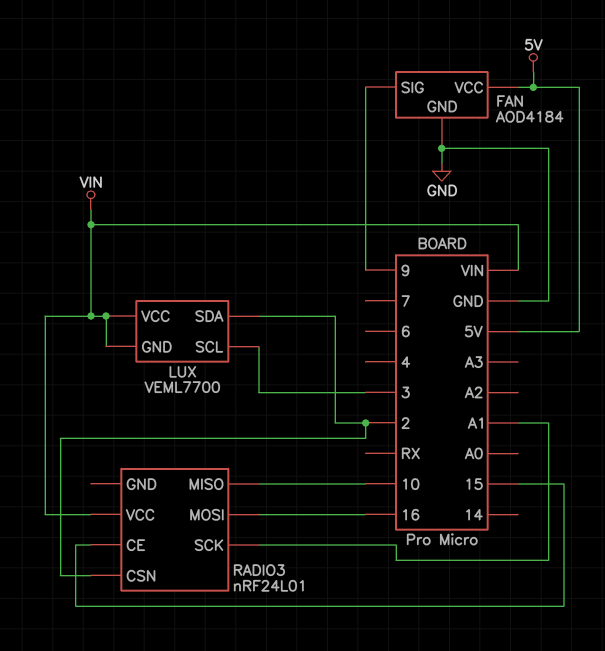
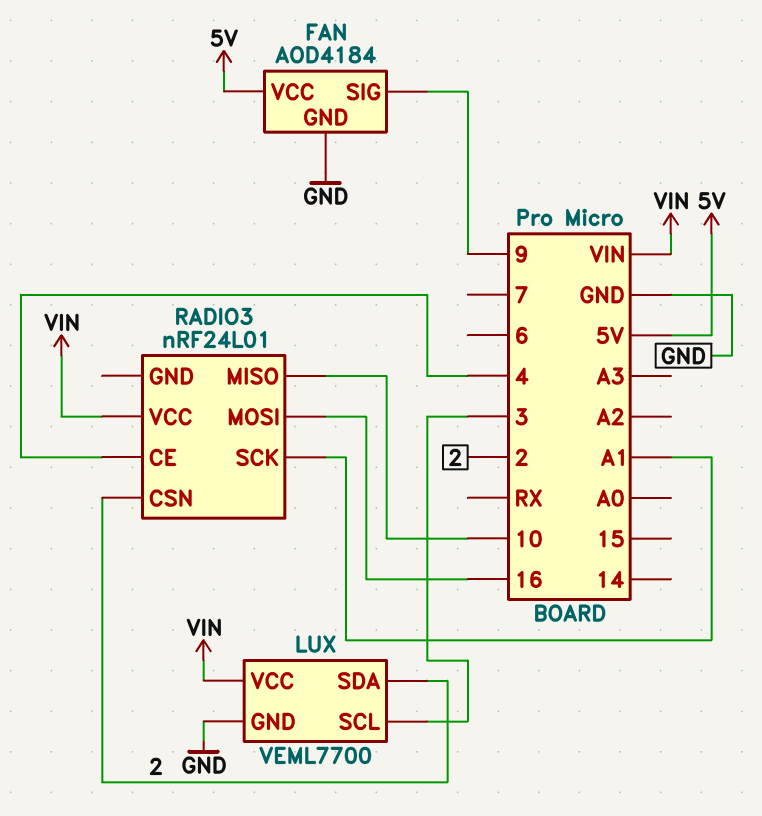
LUX pin GND: VIN -> GND
RADIO3 pin CE: 15 -> 4

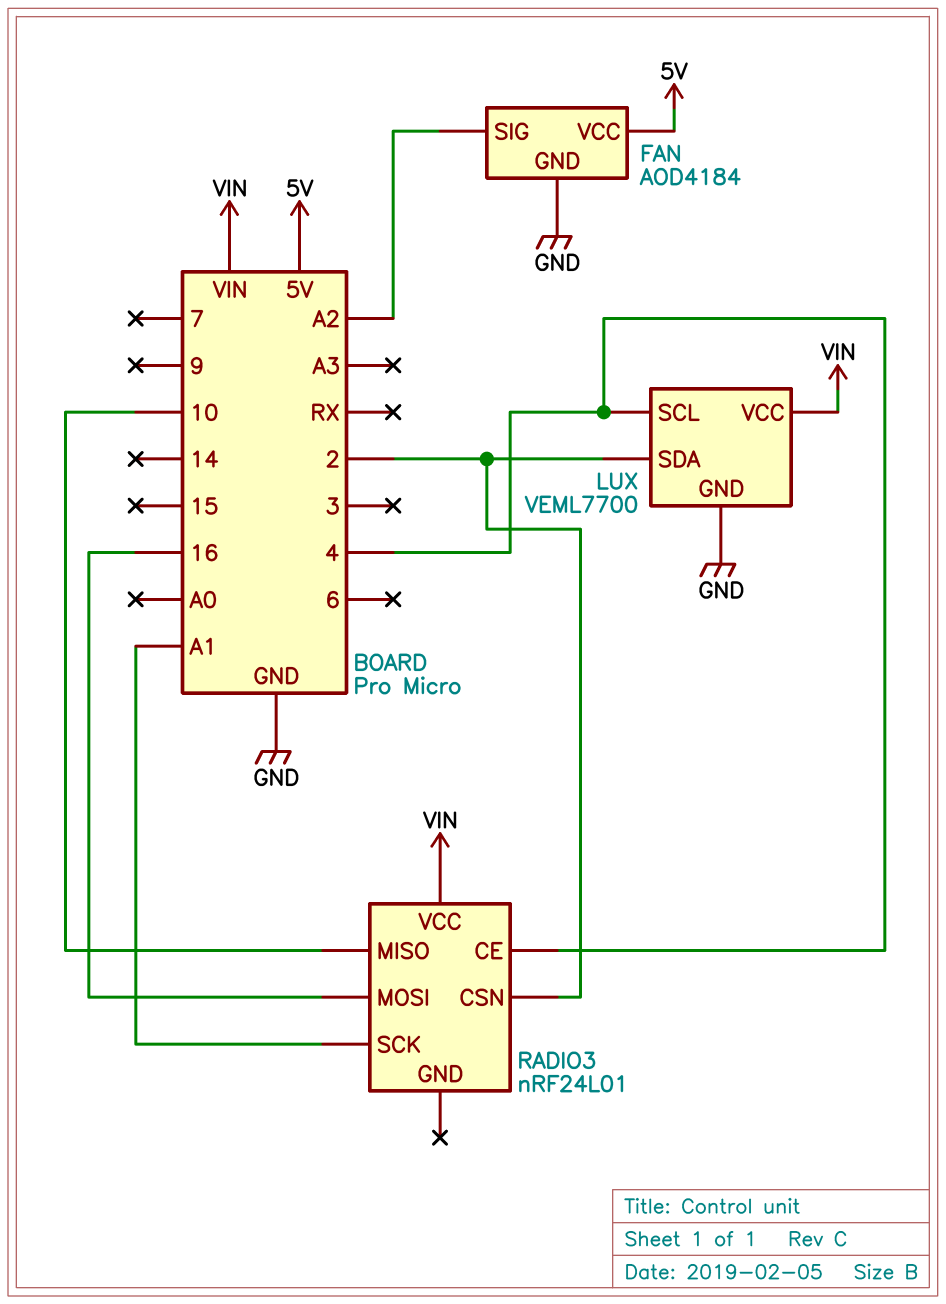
FAN pin SIG: 9 -> A2
LUX pin SCL: 3 -> 4

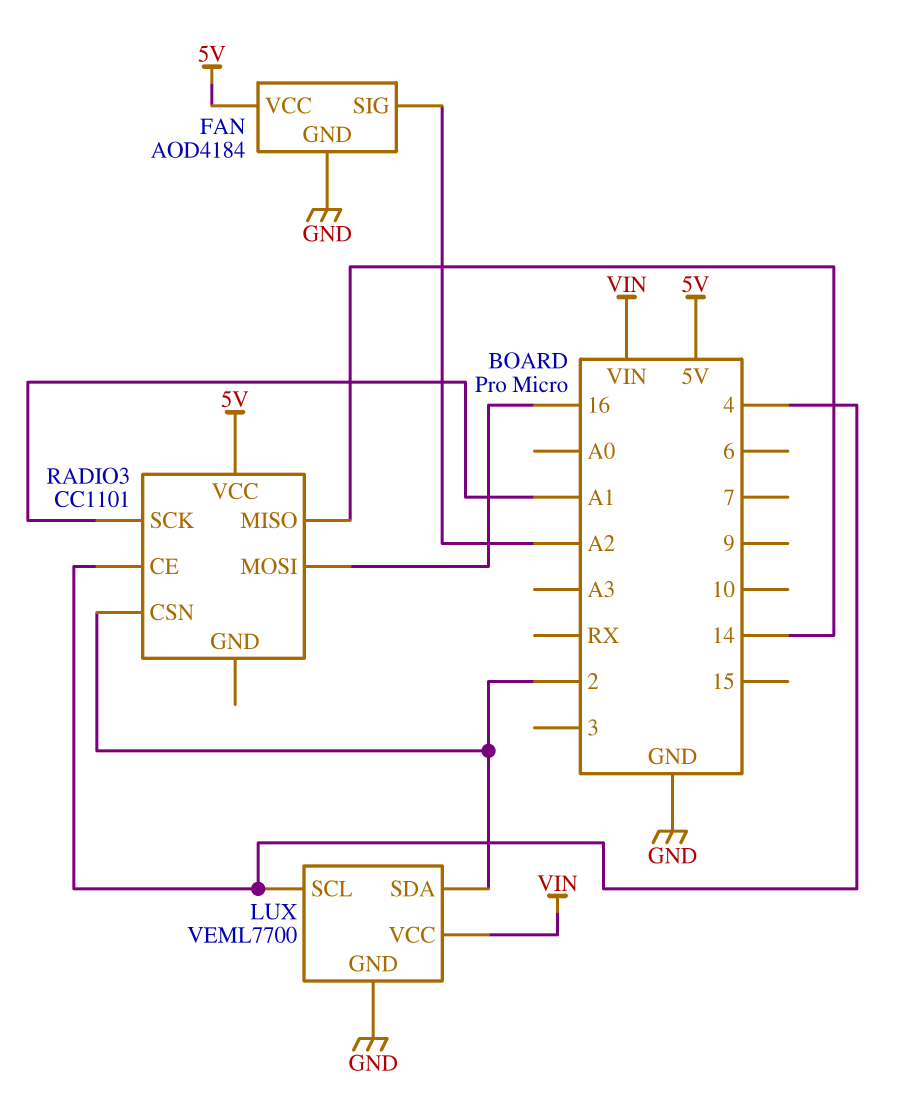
RADIO3: nRF24L01 -> CC1101
RADIO3 pin MISO: 10 -> 14
RADIO3 pin VCC: VIN -> 5V

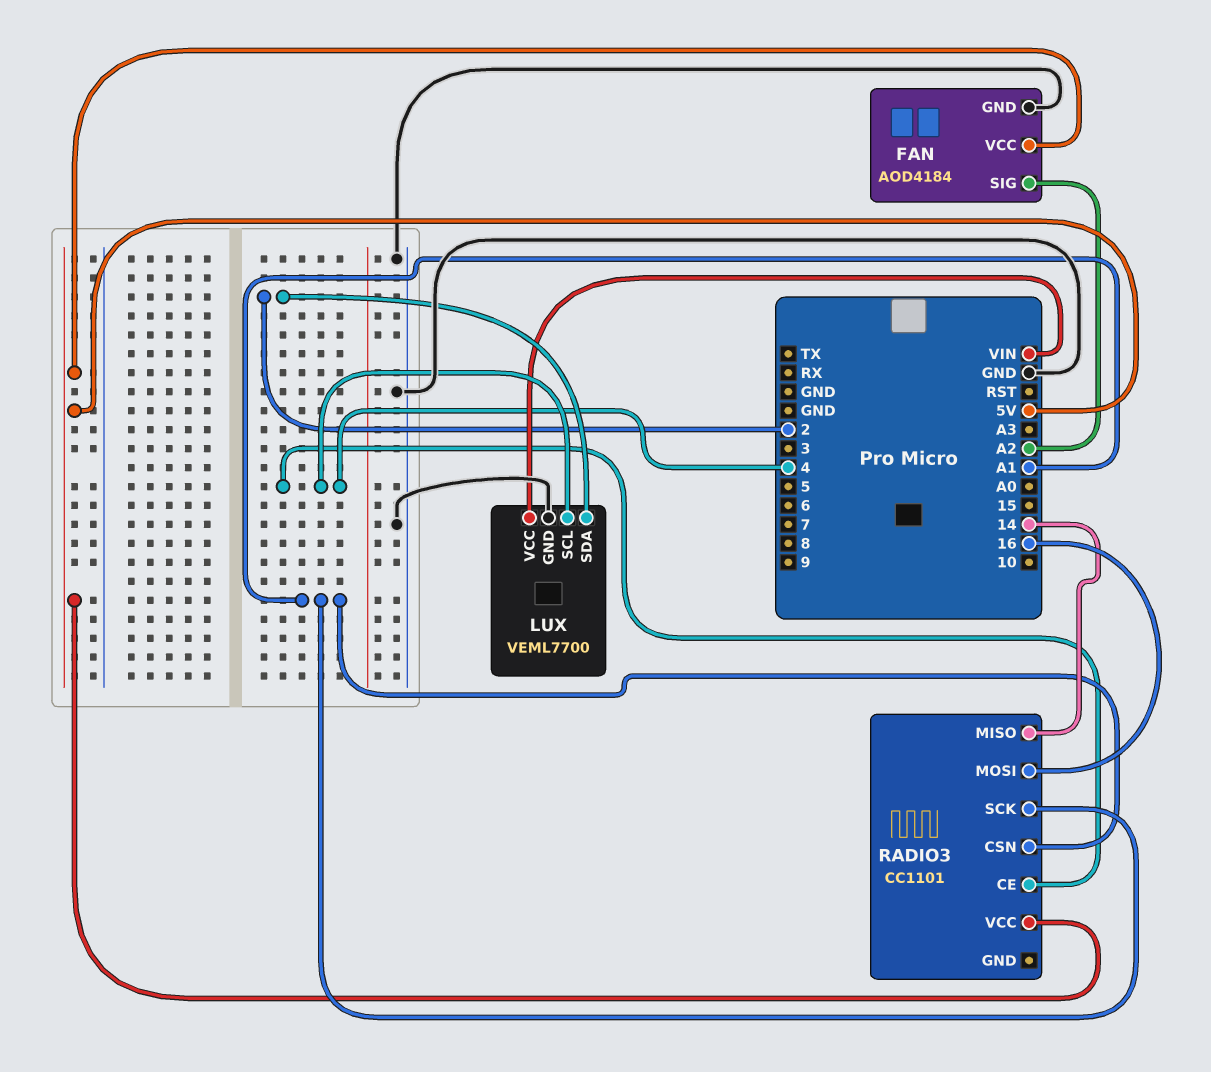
RADIO3 pin CSN: 2 -> A1

